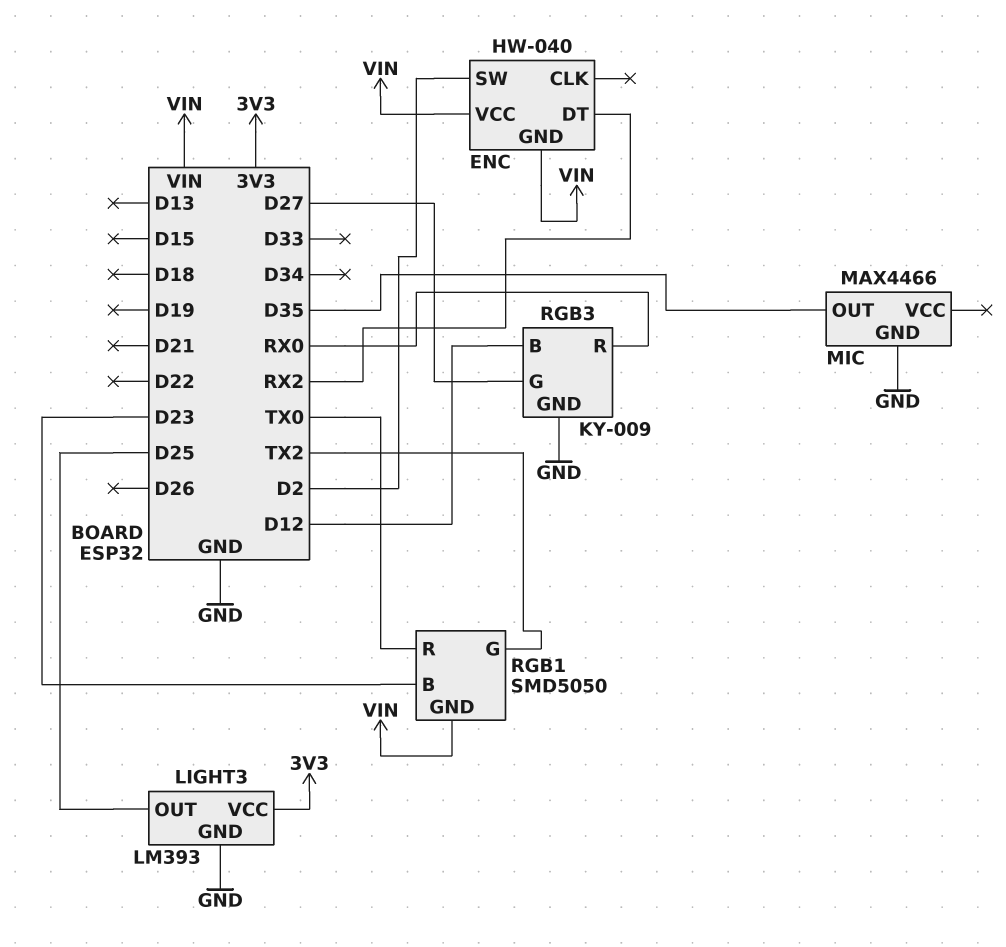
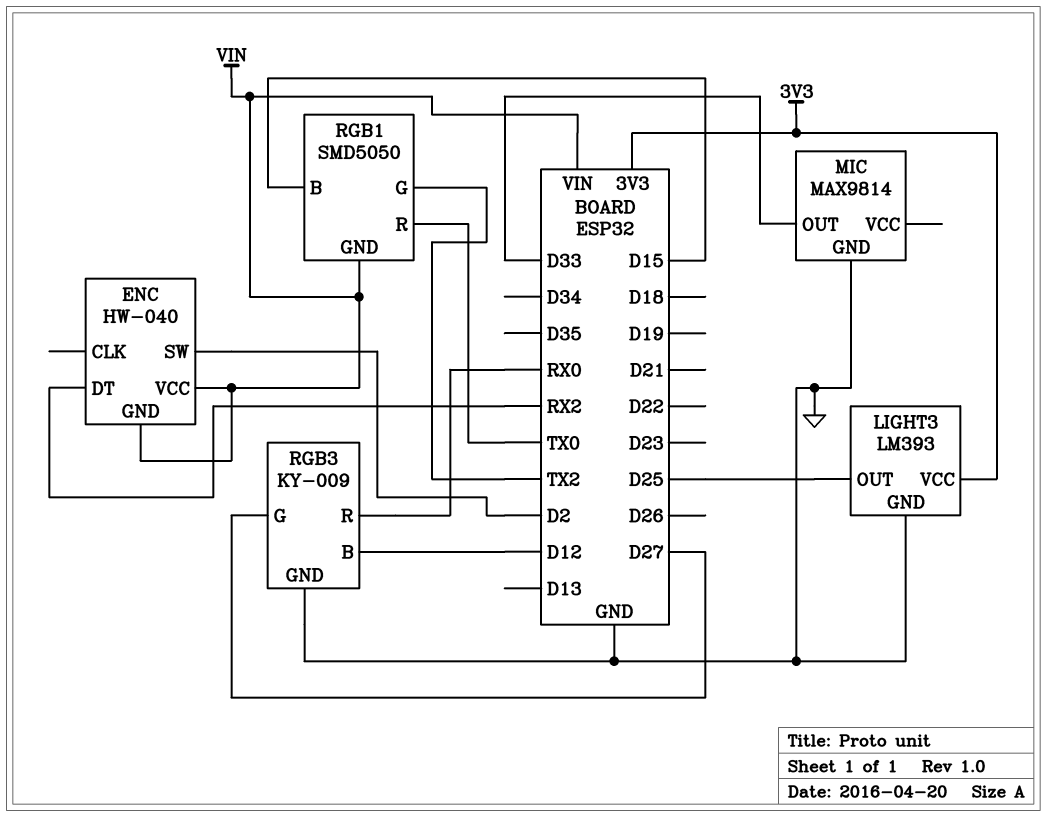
MIC: MAX4466 -> MAX9814
MIC pin OUT: D35 -> D33
RGB1 pin B: D23 -> D15

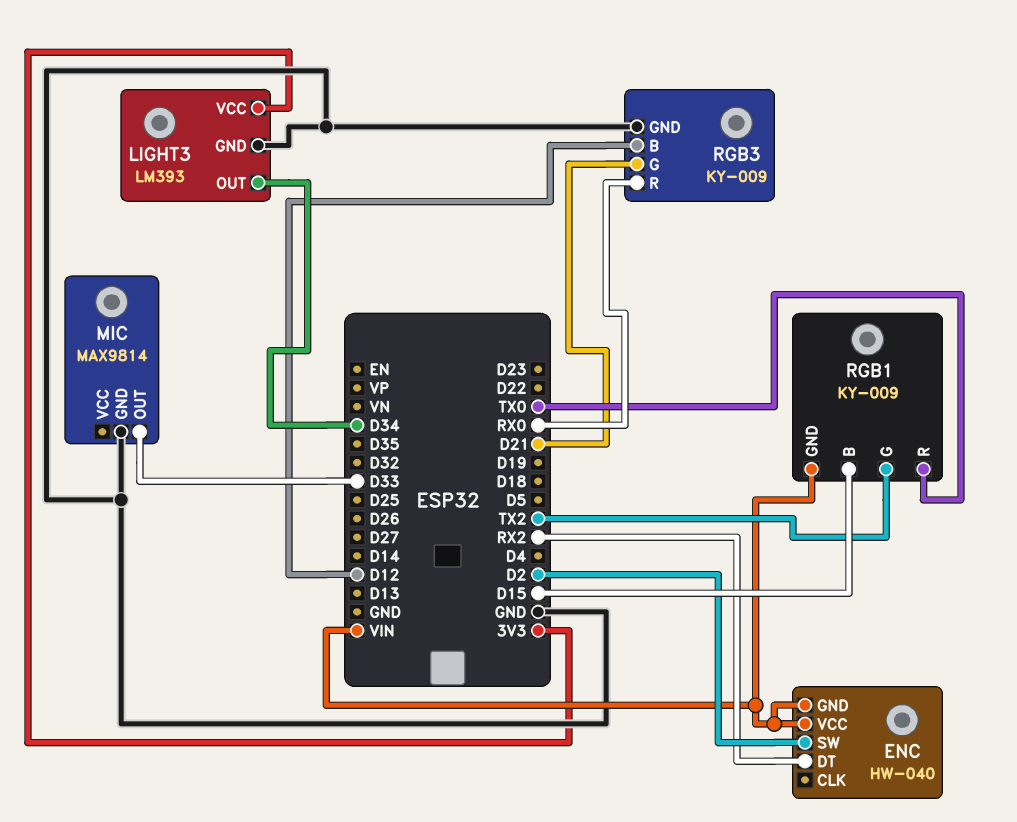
LIGHT3 pin OUT: D25 -> D34
RGB1: SMD5050 -> KY-009
RGB3 pin G: D27 -> D21

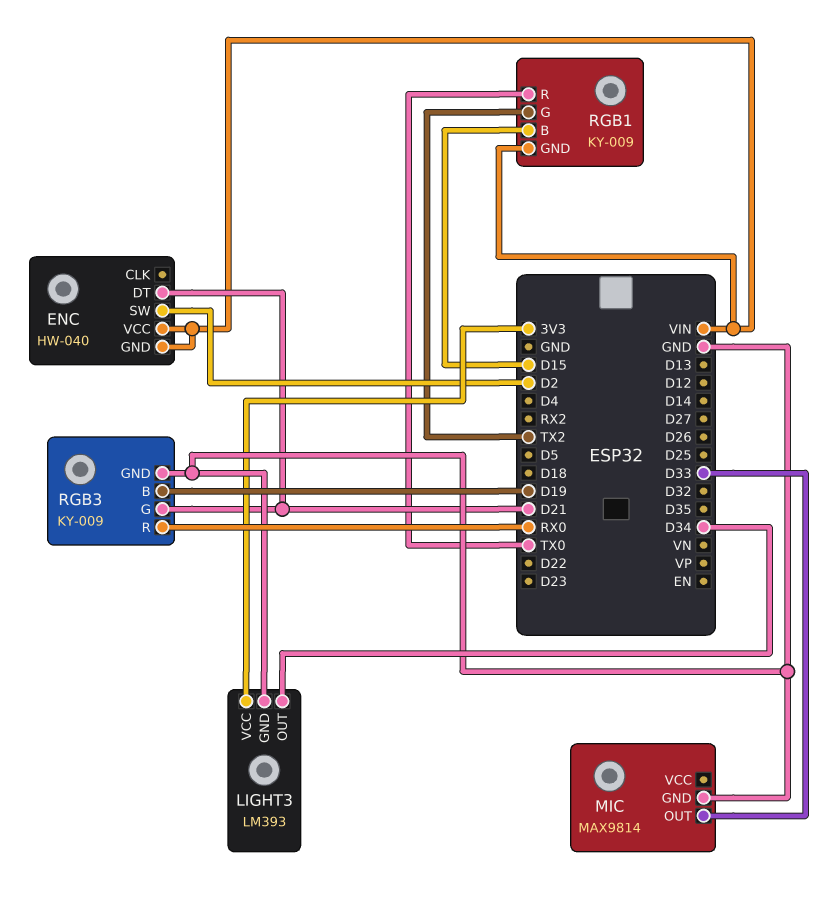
ENC pin DT: RX2 -> D21
RGB3 pin B: D12 -> D19

